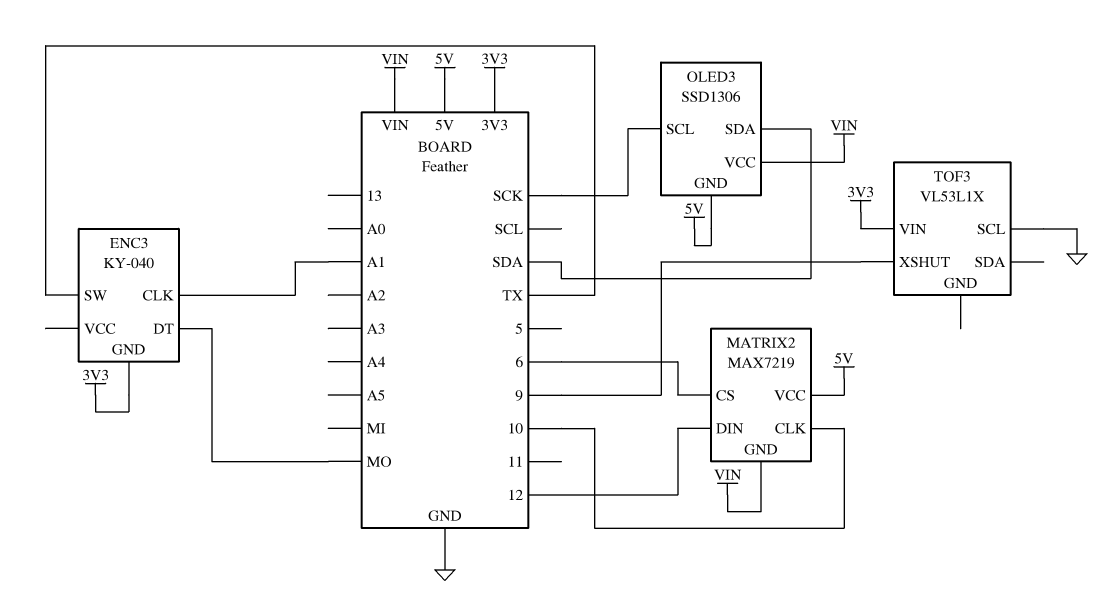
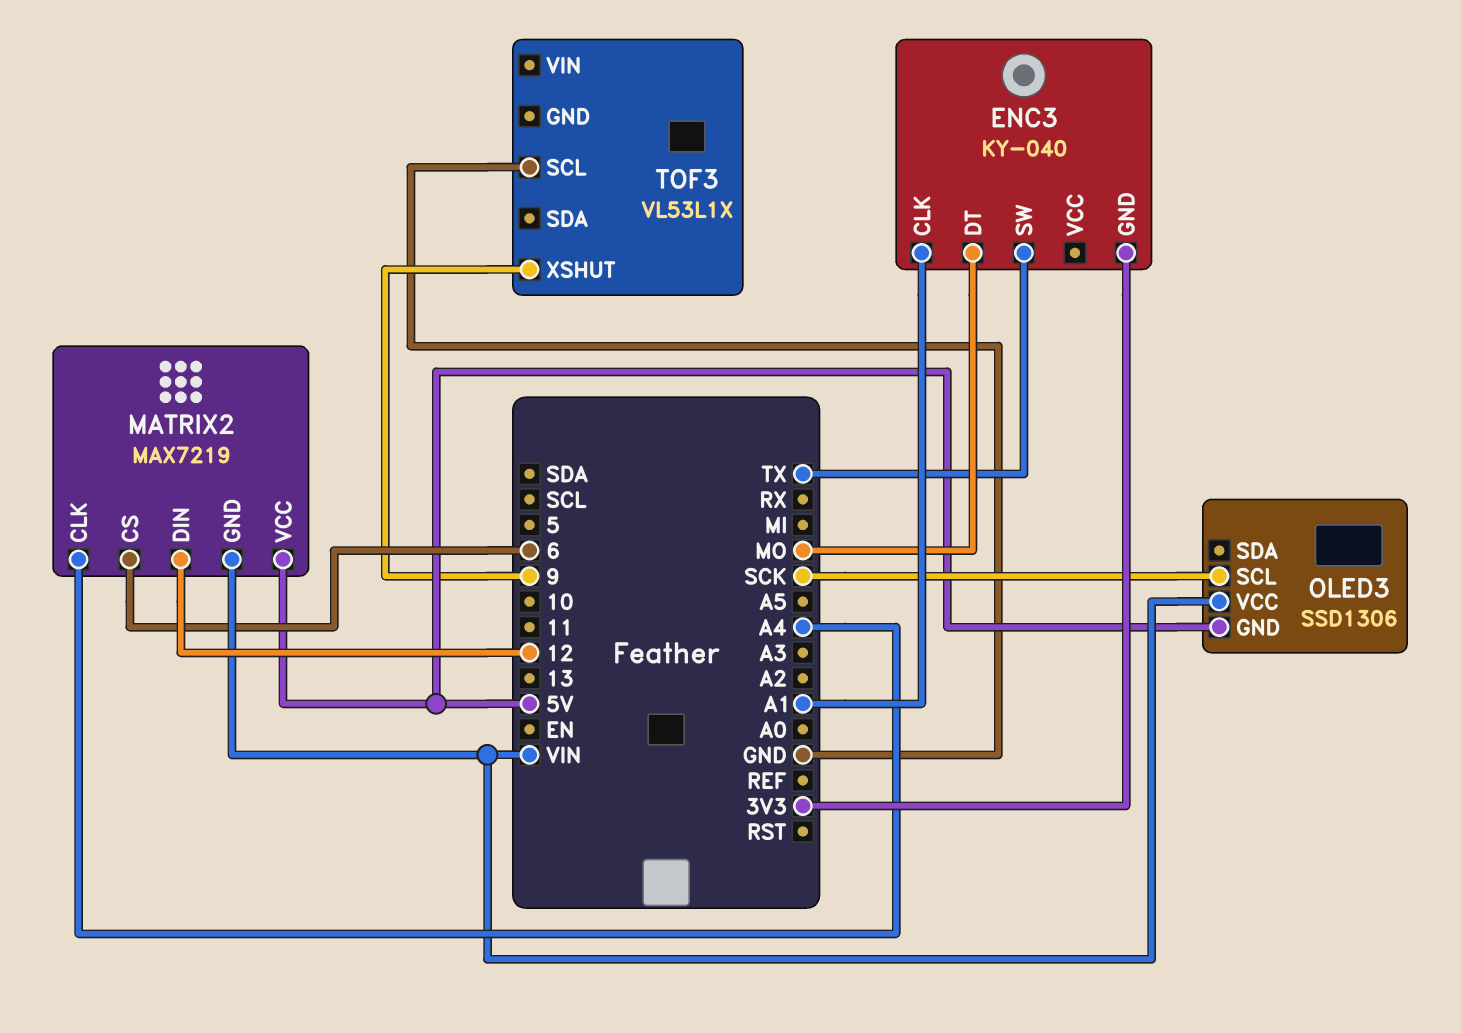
MATRIX2 pin CLK: 10 -> A4
OLED3 pin SDA: SDA -> none
TOF3 pin VIN: 3V3 -> none

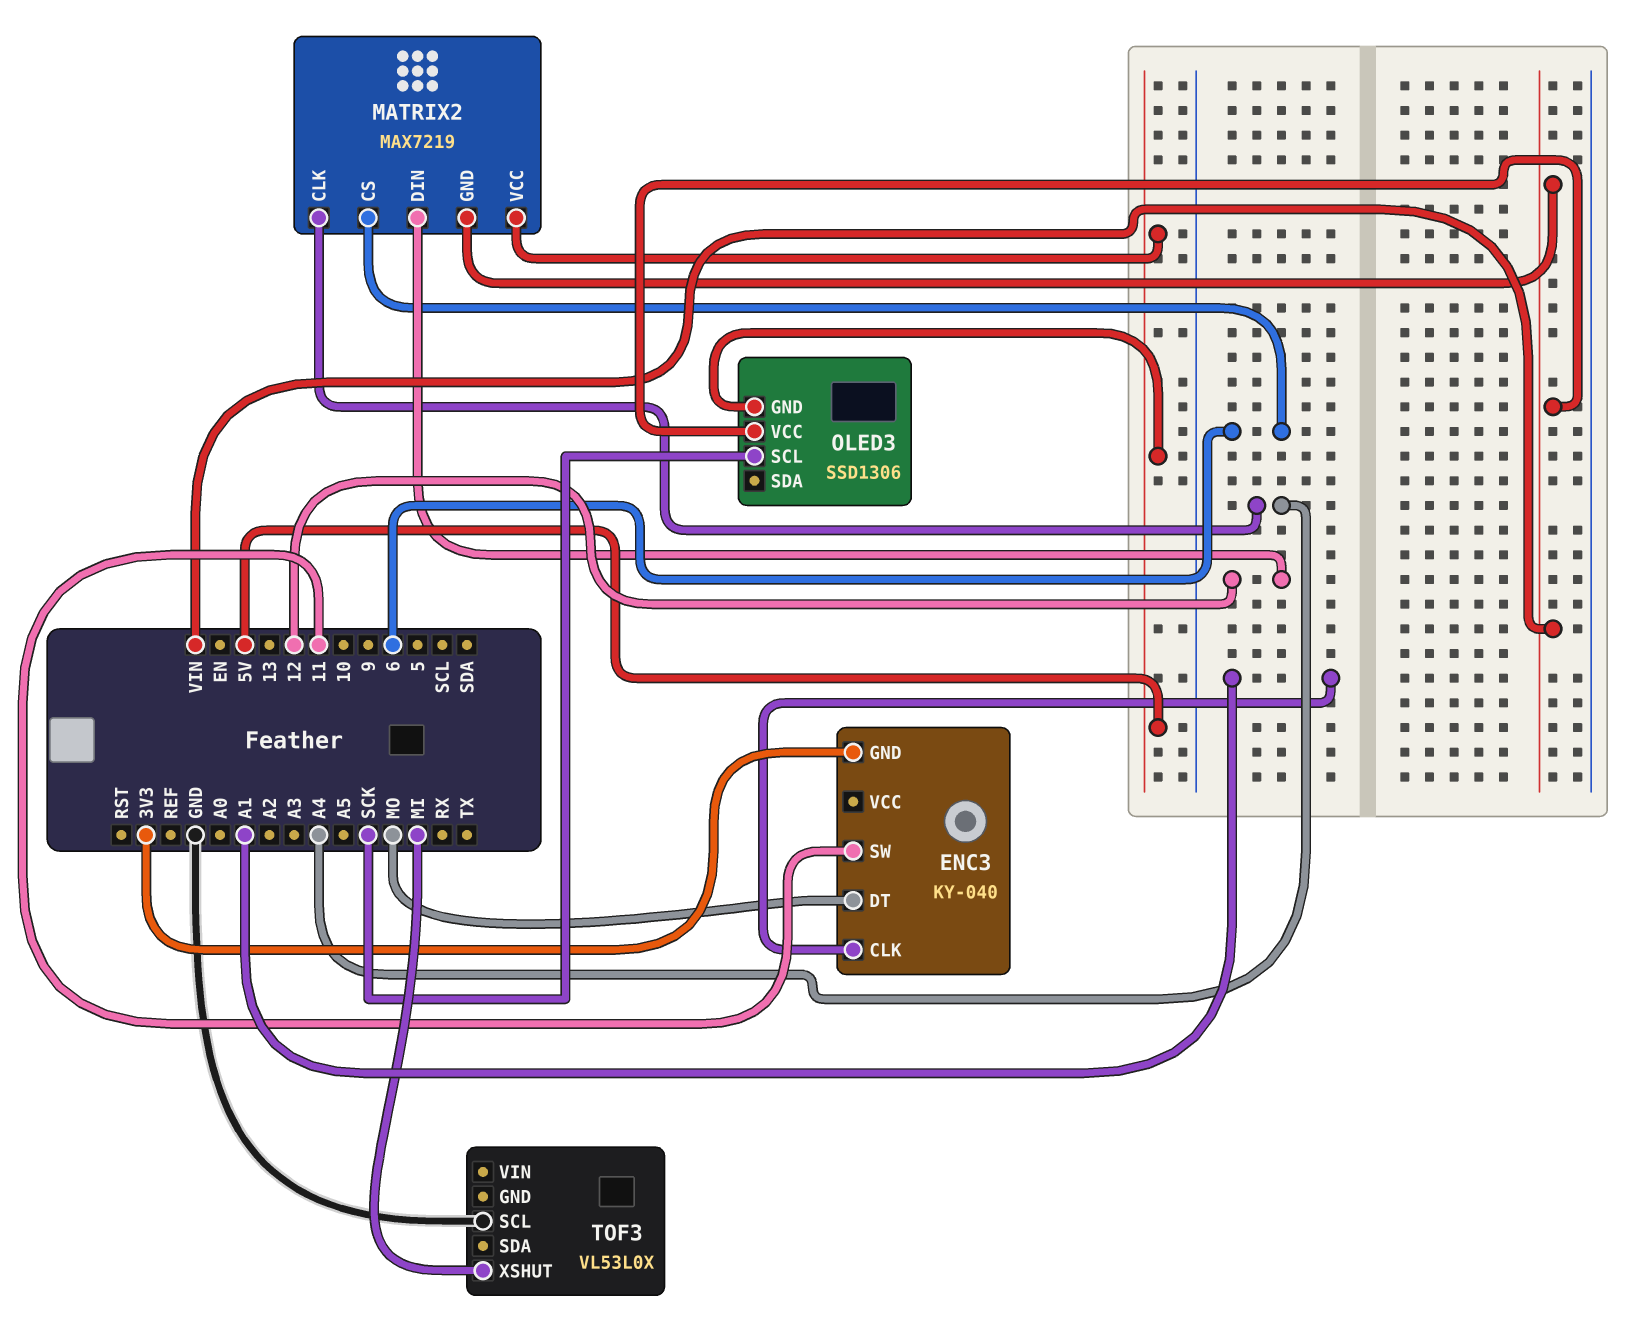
ENC3 pin SW: TX -> 11
TOF3: VL53L1X -> VL53L0X
TOF3 pin XSHUT: 9 -> MI

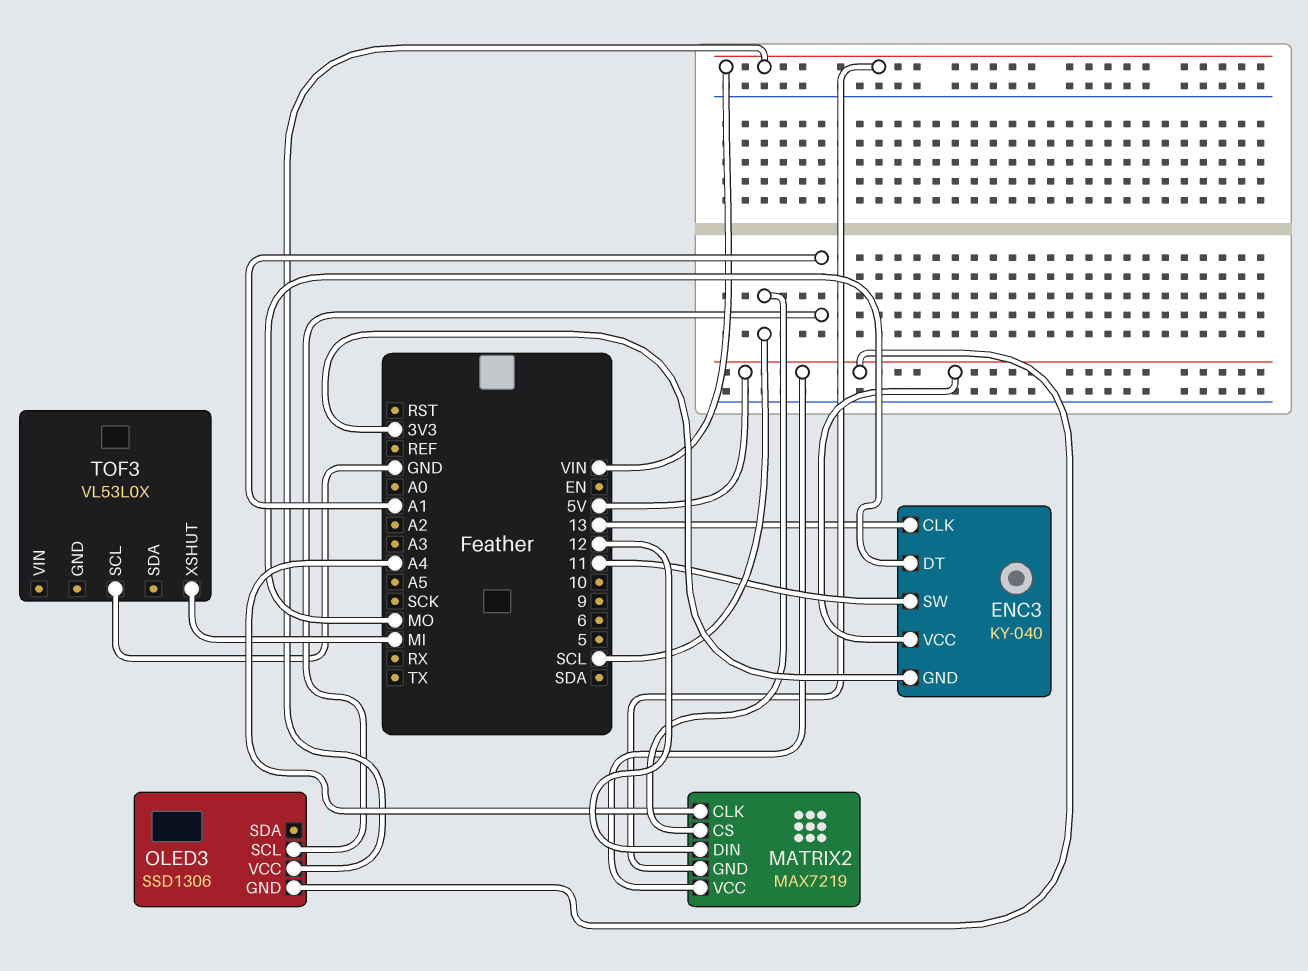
ENC3 pin CLK: A1 -> 13
ENC3 pin VCC: none -> 5V
MATRIX2 pin CS: 6 -> SCL
OLED3 pin SCL: SCK -> A1

